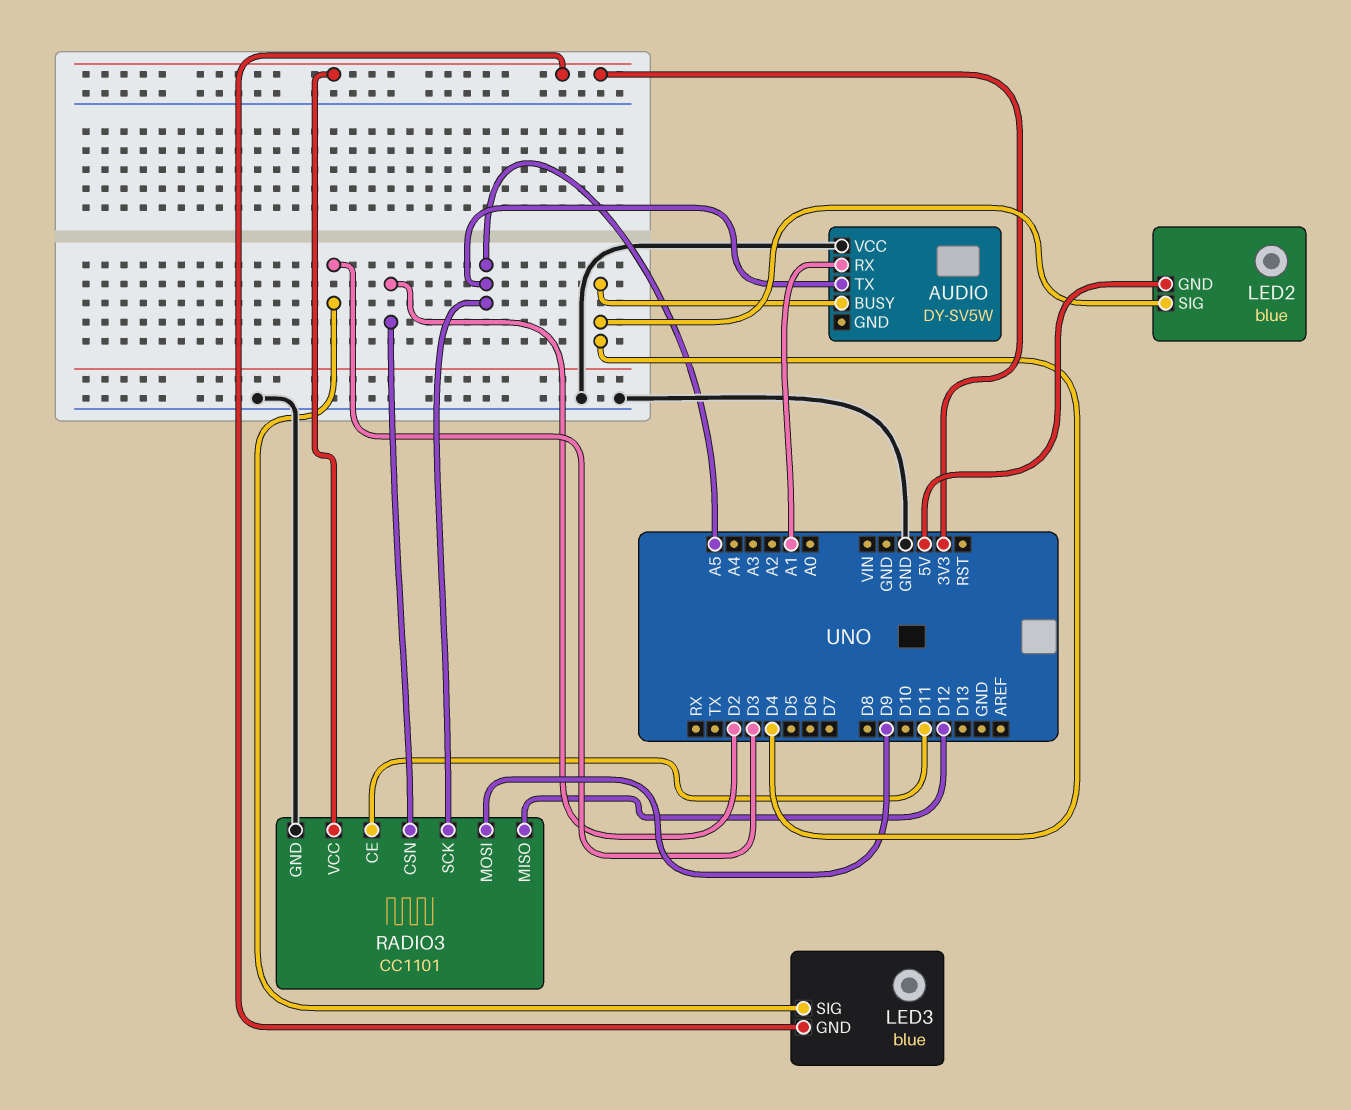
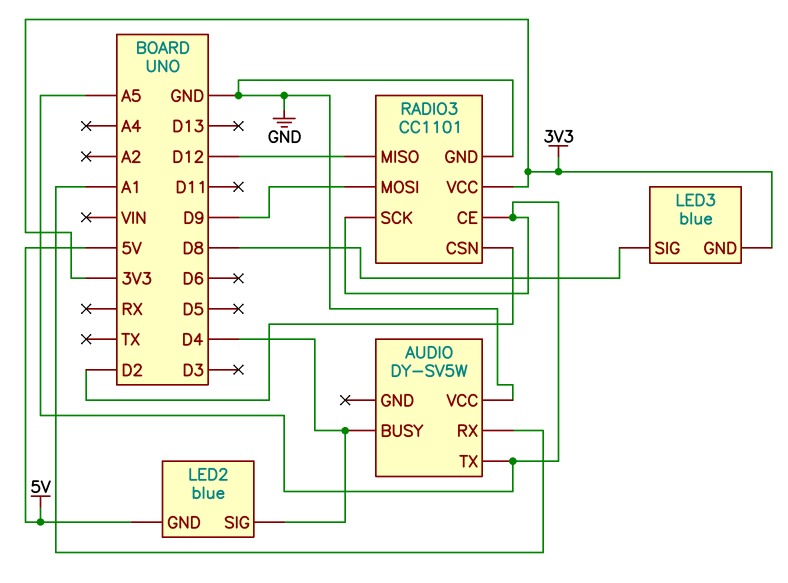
LED3 pin SIG: D3 -> D8
RADIO3 pin CE: D11 -> A5

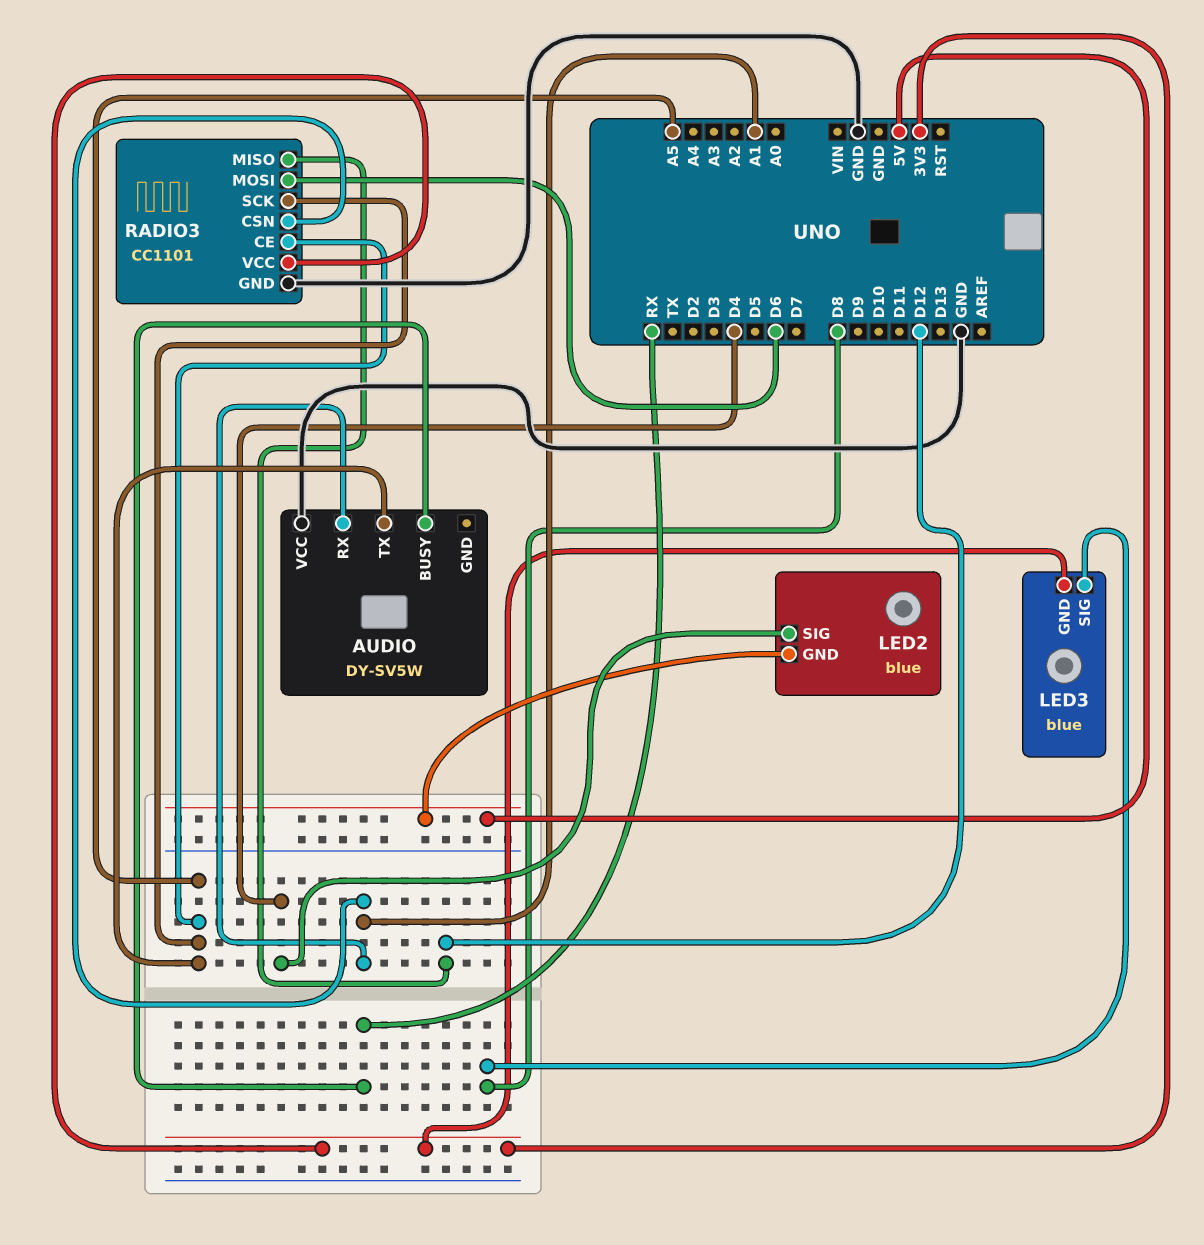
AUDIO pin BUSY: D4 -> RX
RADIO3 pin CSN: D2 -> A1
RADIO3 pin MOSI: D9 -> D6

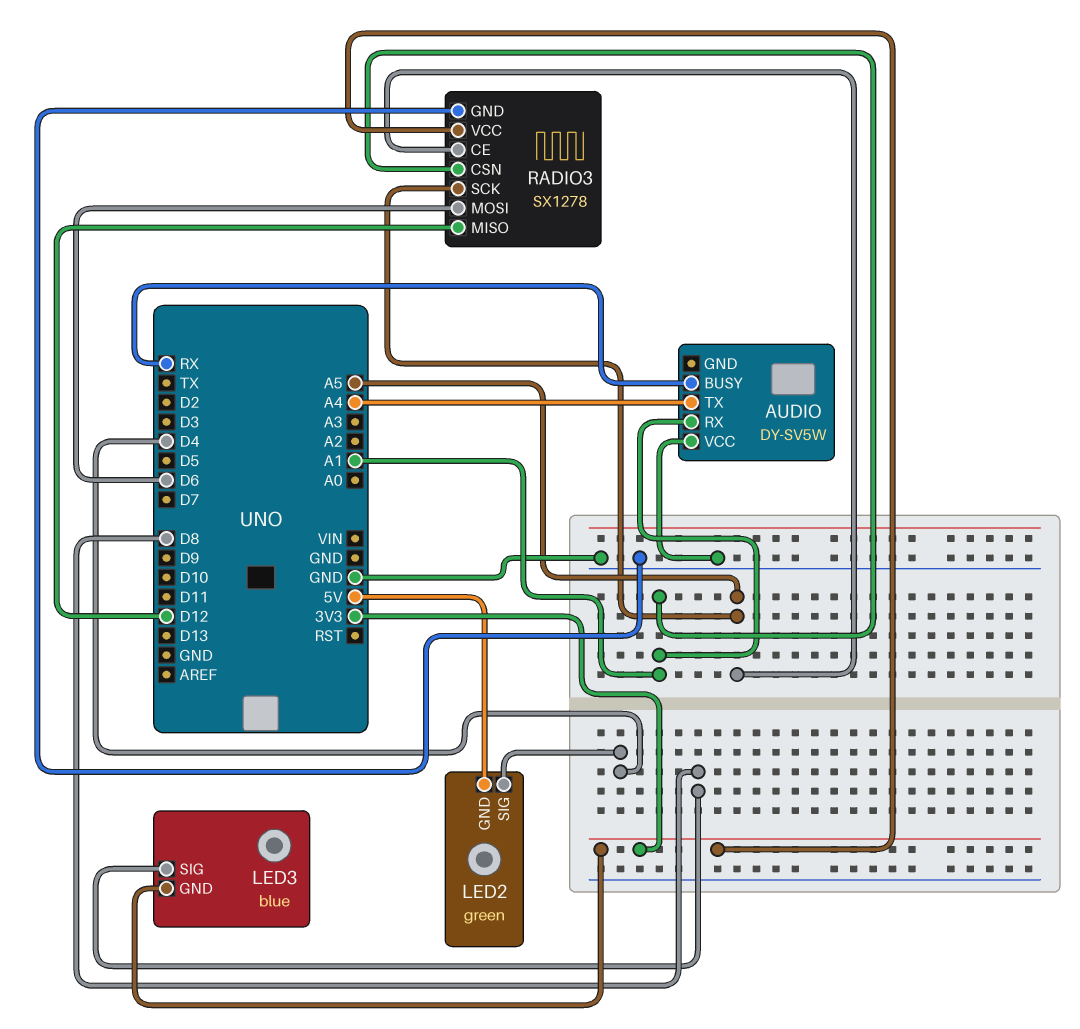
AUDIO pin TX: A5 -> A4
LED2: blue -> green
RADIO3: CC1101 -> SX1278

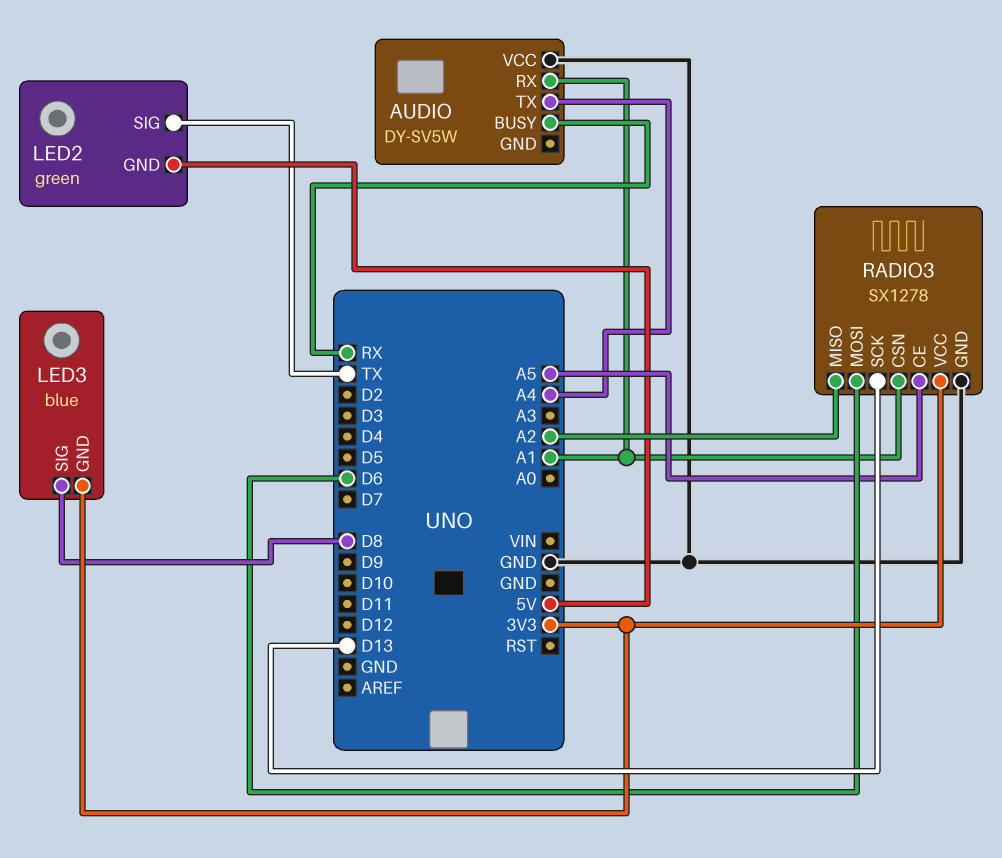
LED2 pin SIG: D4 -> TX
RADIO3 pin MISO: D12 -> A2
RADIO3 pin SCK: A5 -> D13

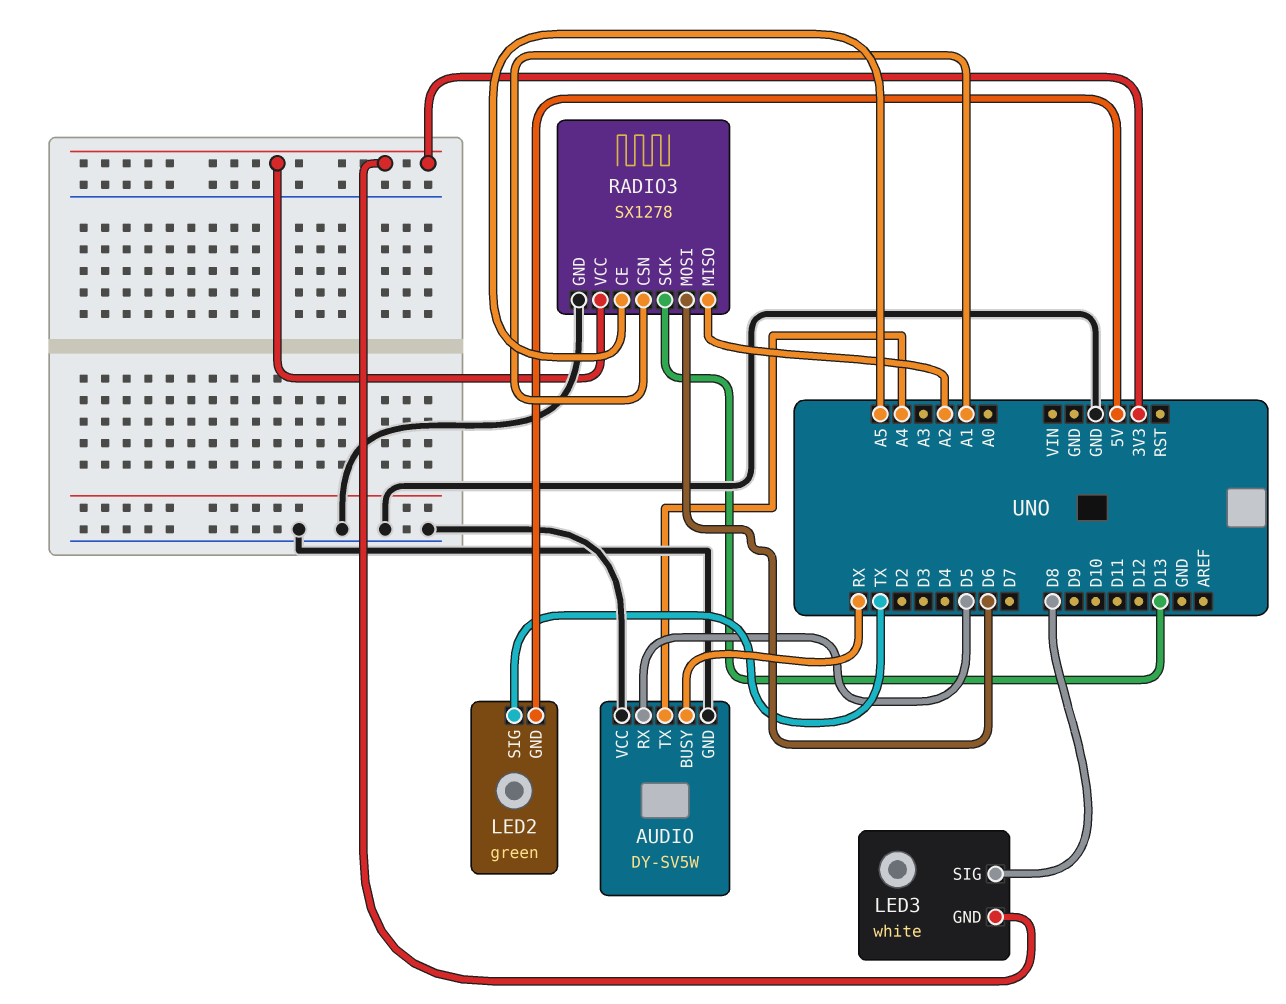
AUDIO pin GND: none -> GND
AUDIO pin RX: A1 -> D5
LED3: blue -> white

